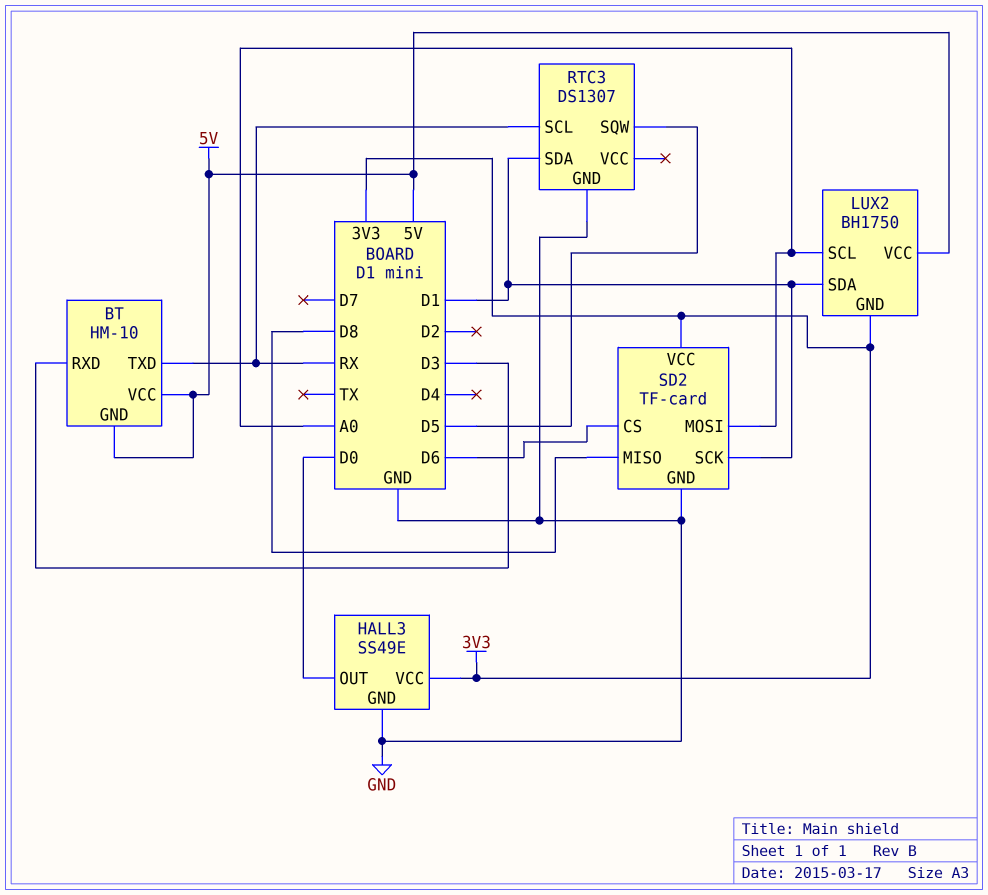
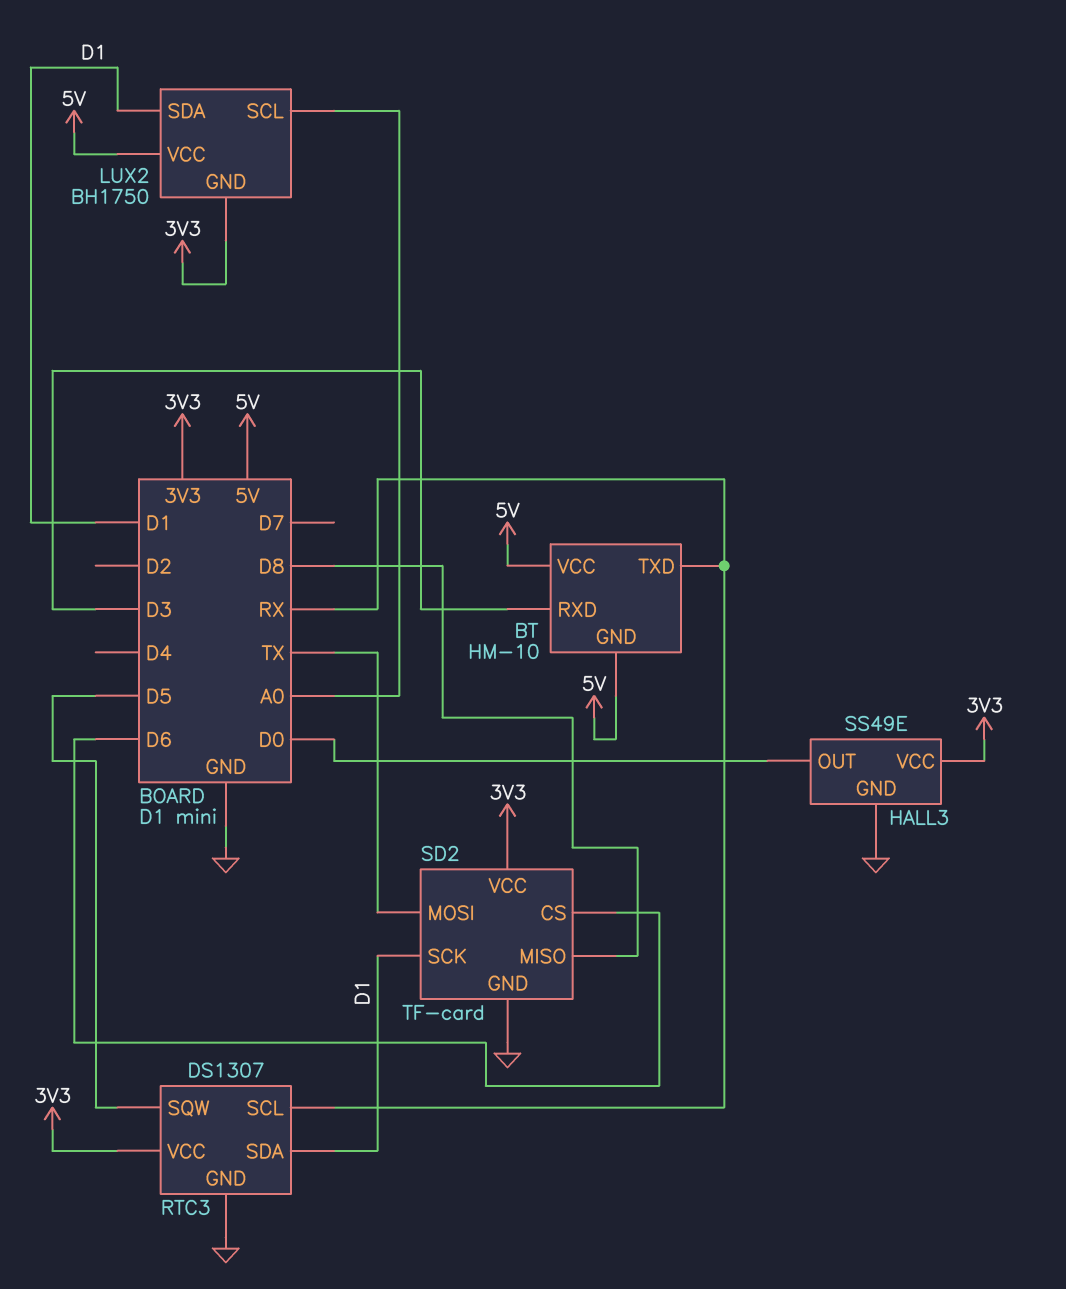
RTC3 pin VCC: none -> 3V3
SD2 pin MOSI: A0 -> TX

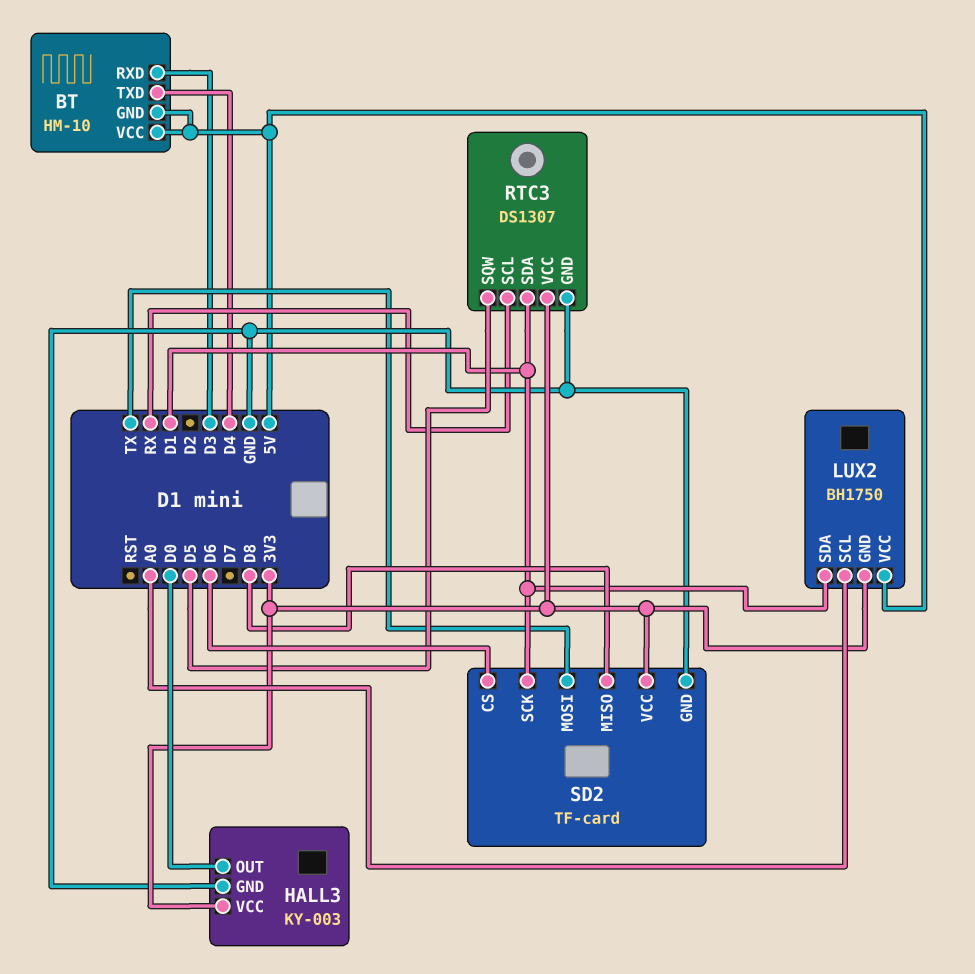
BT pin TXD: RX -> D4
HALL3: SS49E -> KY-003

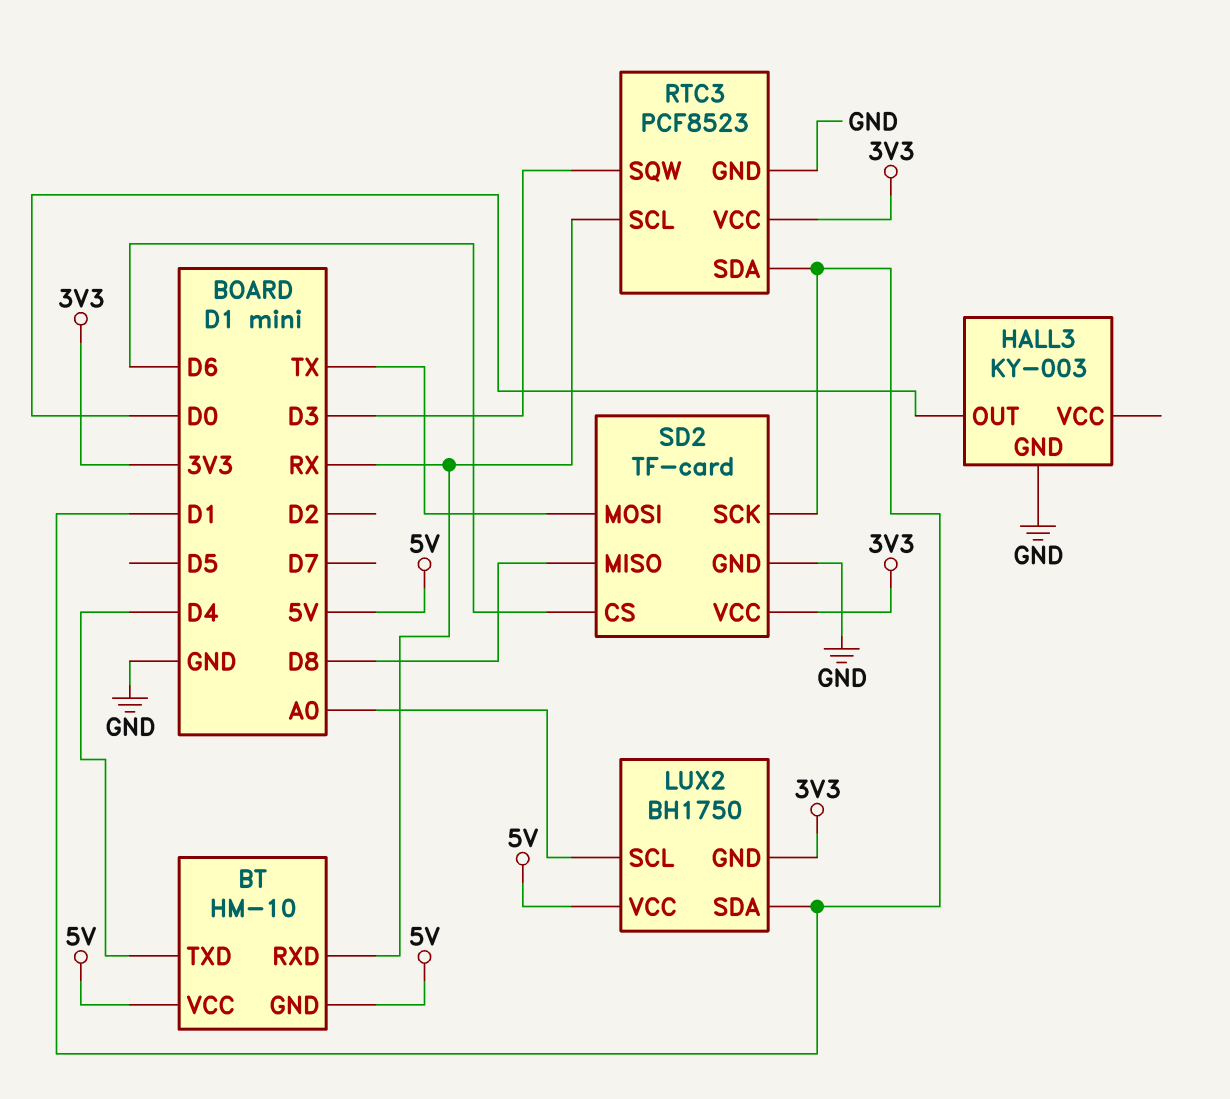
BT pin RXD: D3 -> RX
HALL3 pin VCC: 3V3 -> none
RTC3: DS1307 -> PCF8523
RTC3 pin SQW: D5 -> D3

